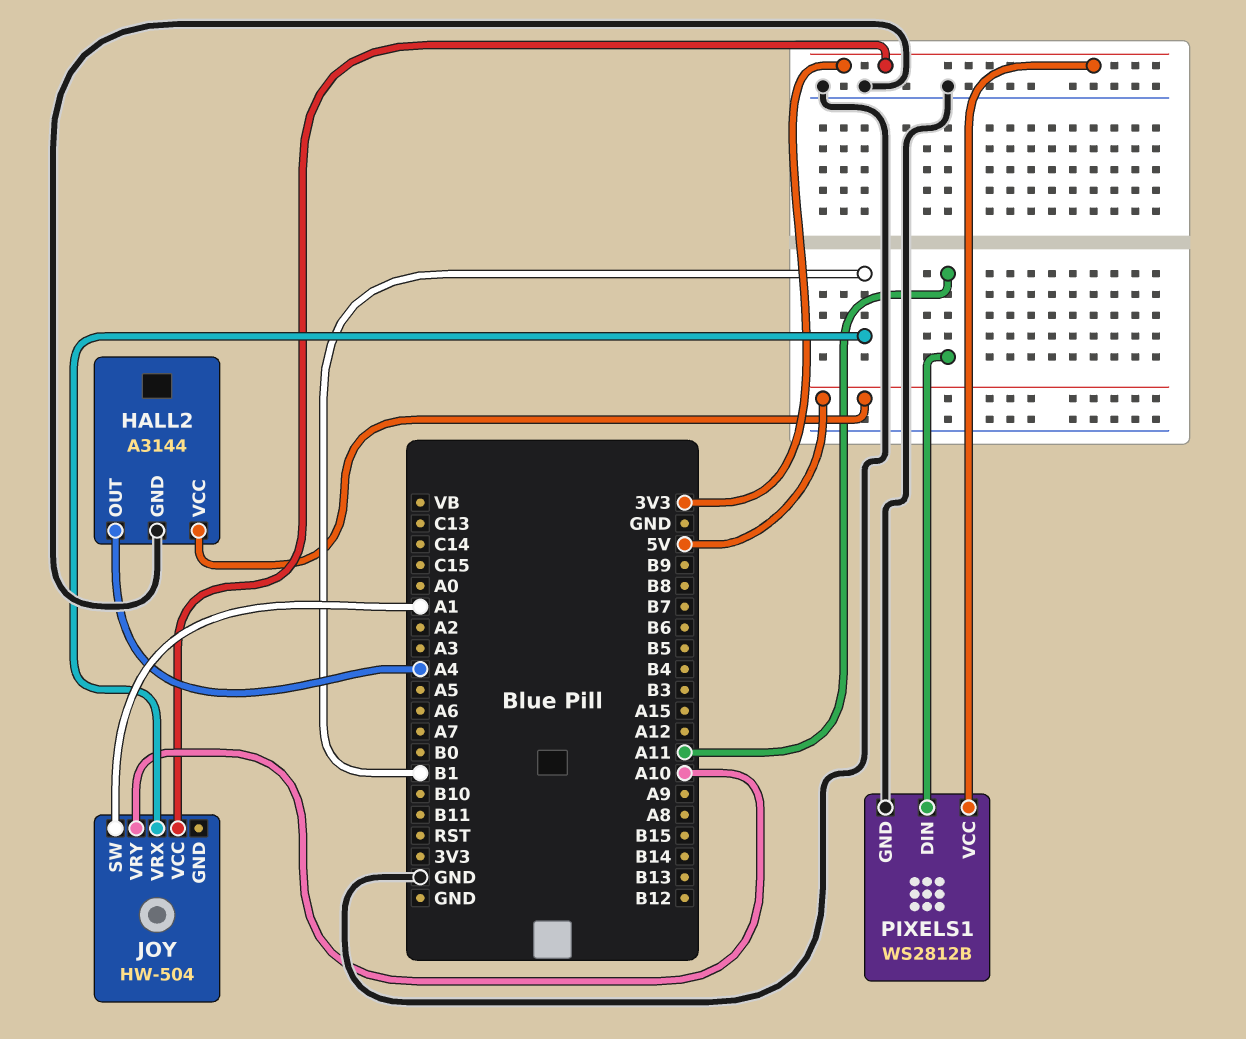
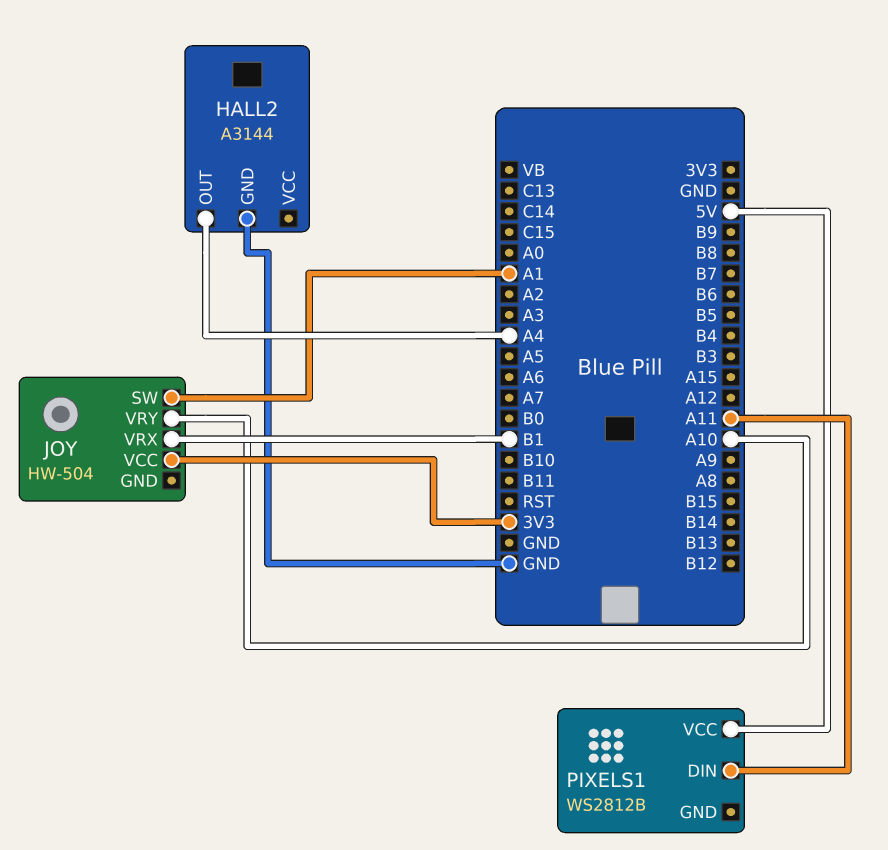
HALL2 pin VCC: 5V -> none
PIXELS1 pin GND: GND -> none
PIXELS1 pin VCC: 3V3 -> 5V

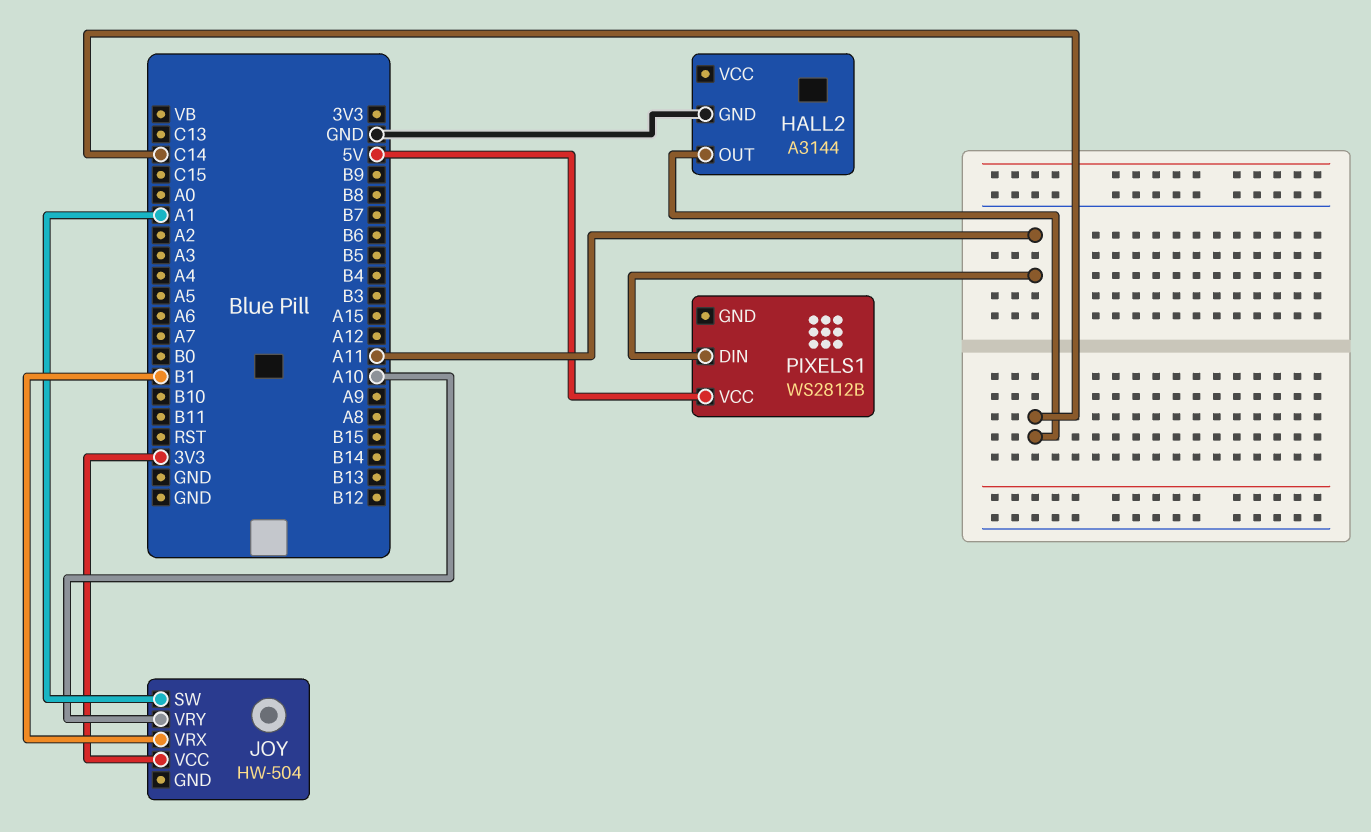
HALL2 pin OUT: A4 -> C14

